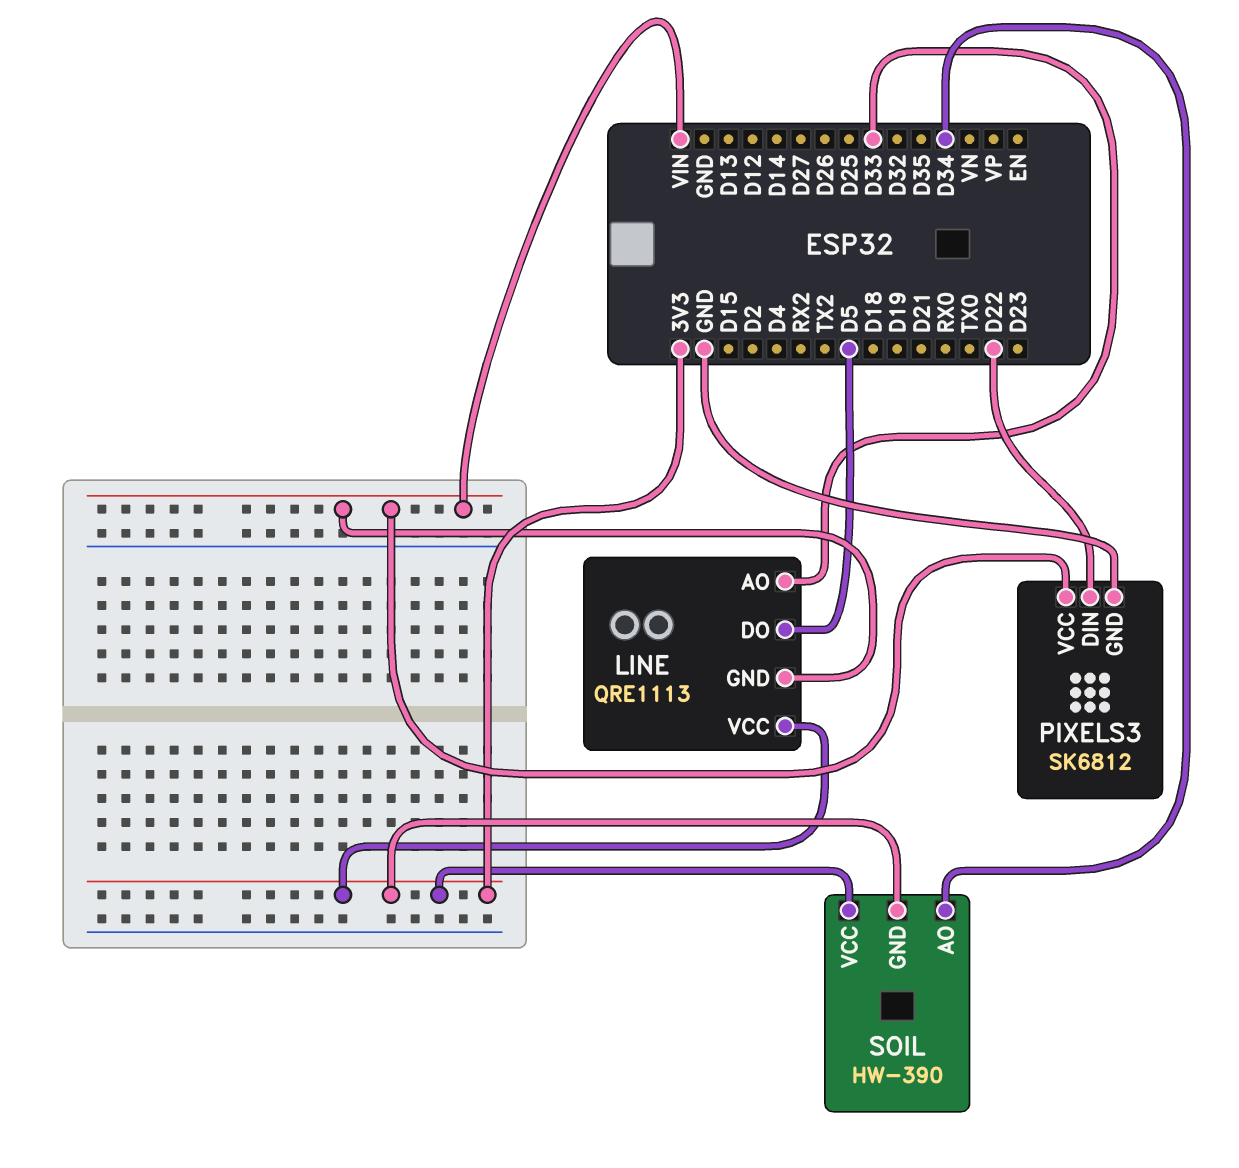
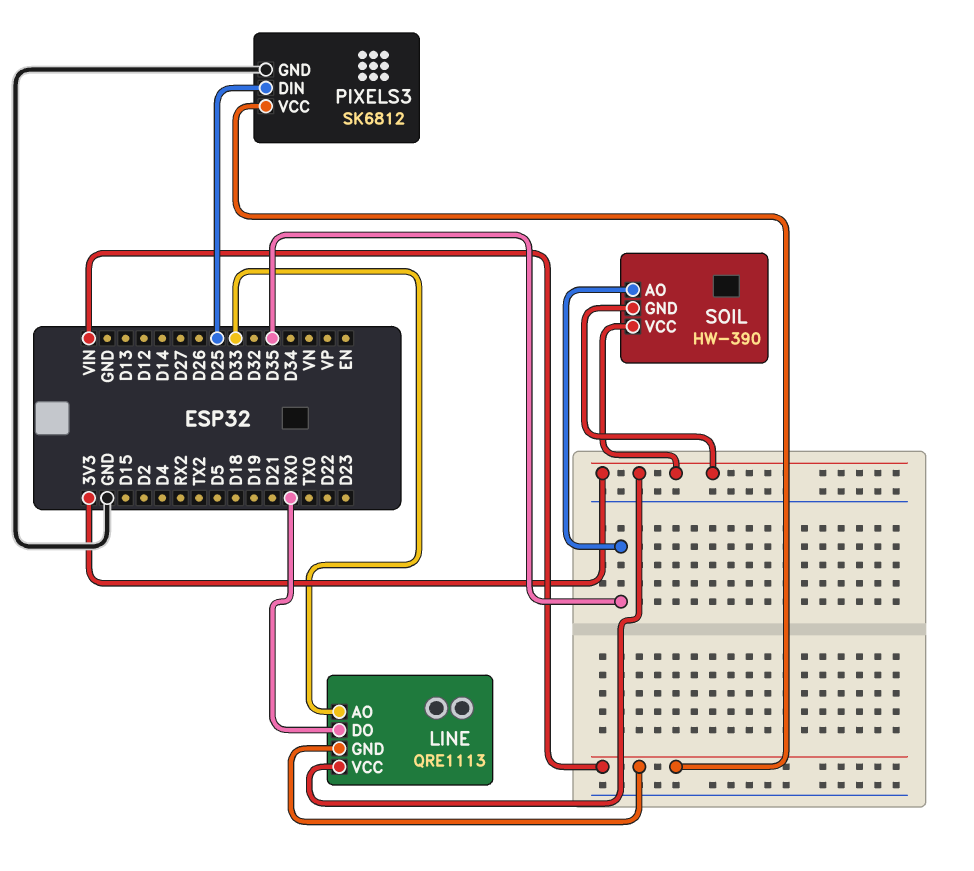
LINE pin DO: D5 -> RX0
PIXELS3 pin DIN: D22 -> D25
SOIL pin AO: D34 -> D35

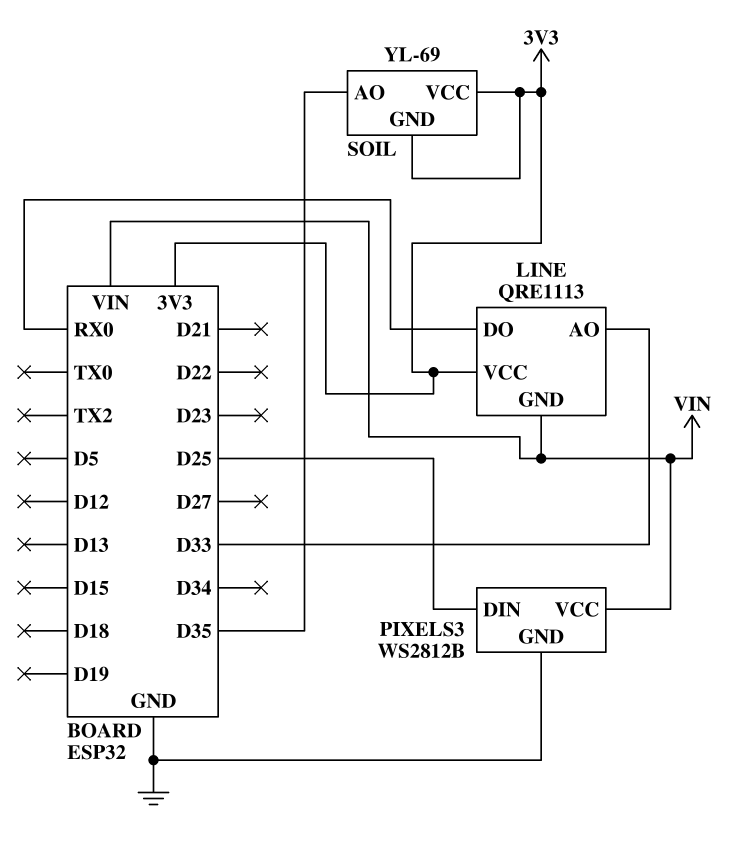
PIXELS3: SK6812 -> WS2812B
SOIL: HW-390 -> YL-69

